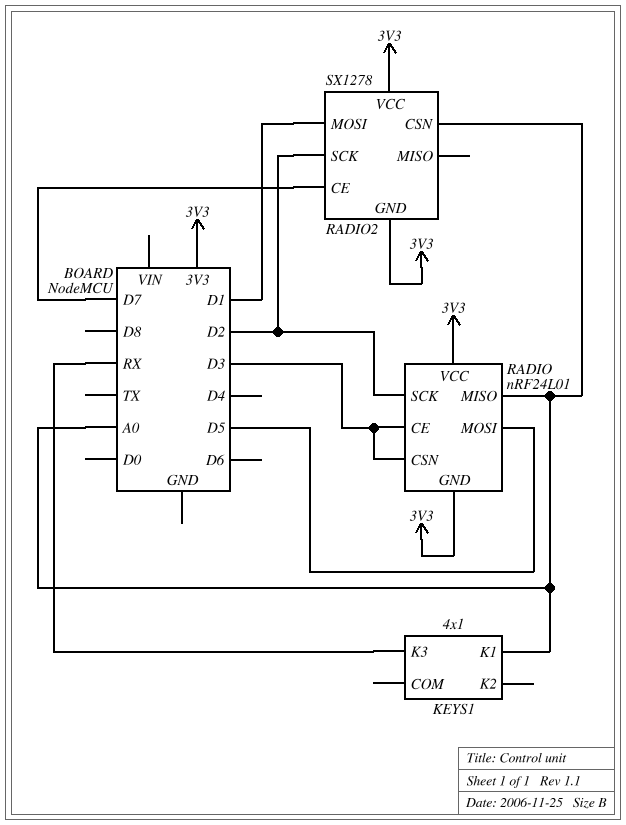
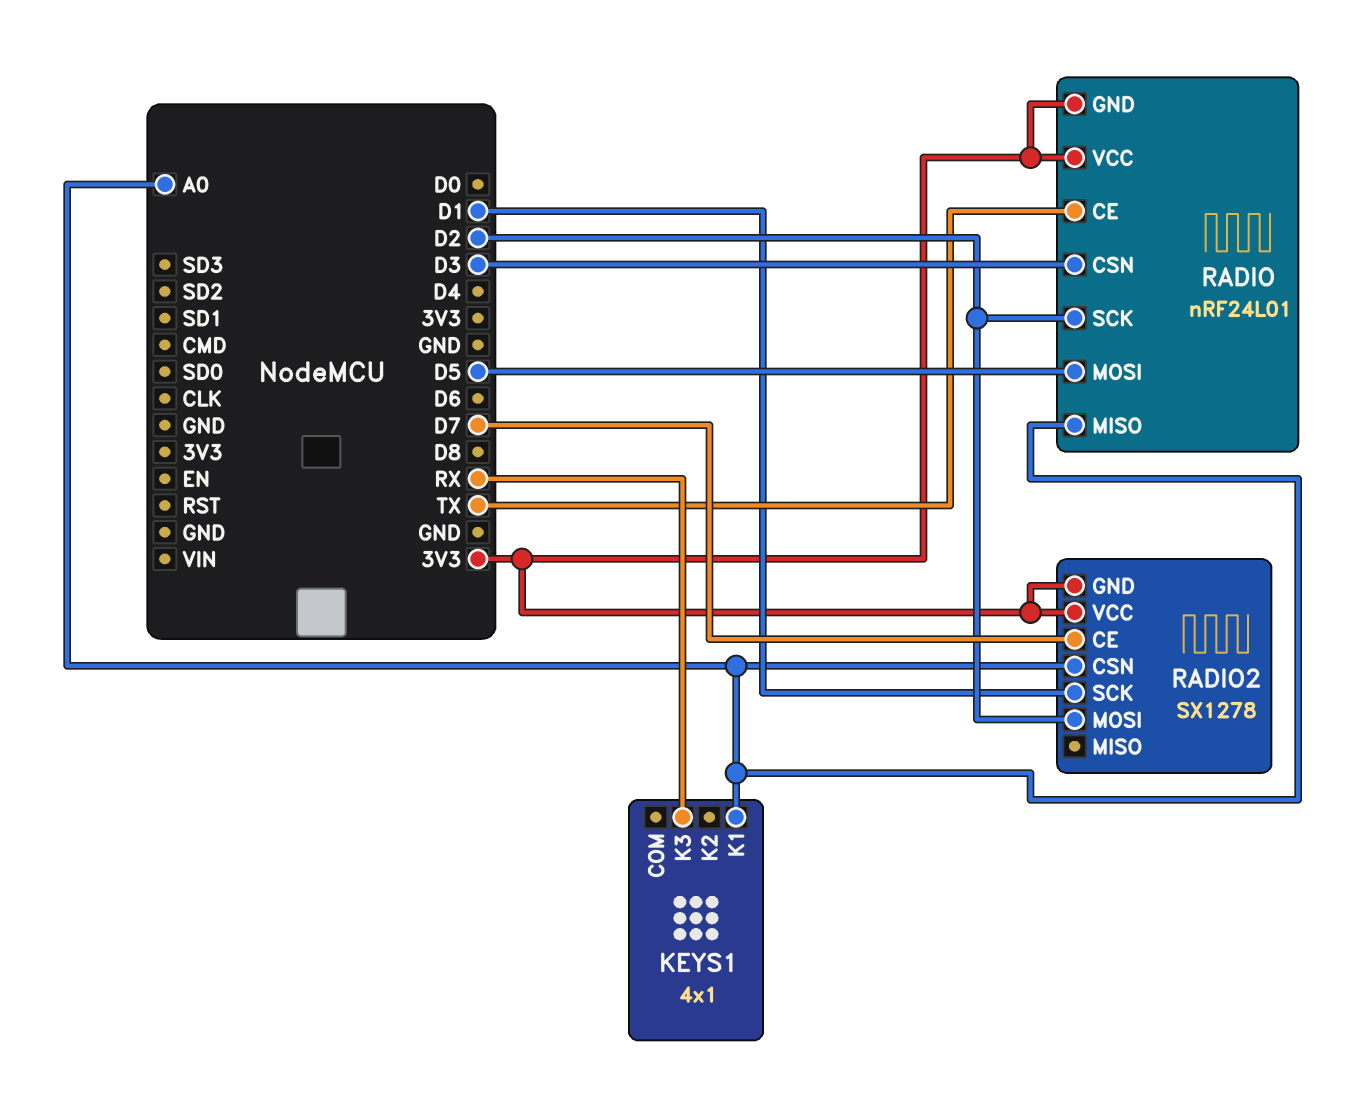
RADIO pin CE: D3 -> TX
RADIO2 pin MOSI: D1 -> D2
RADIO2 pin SCK: D2 -> D1

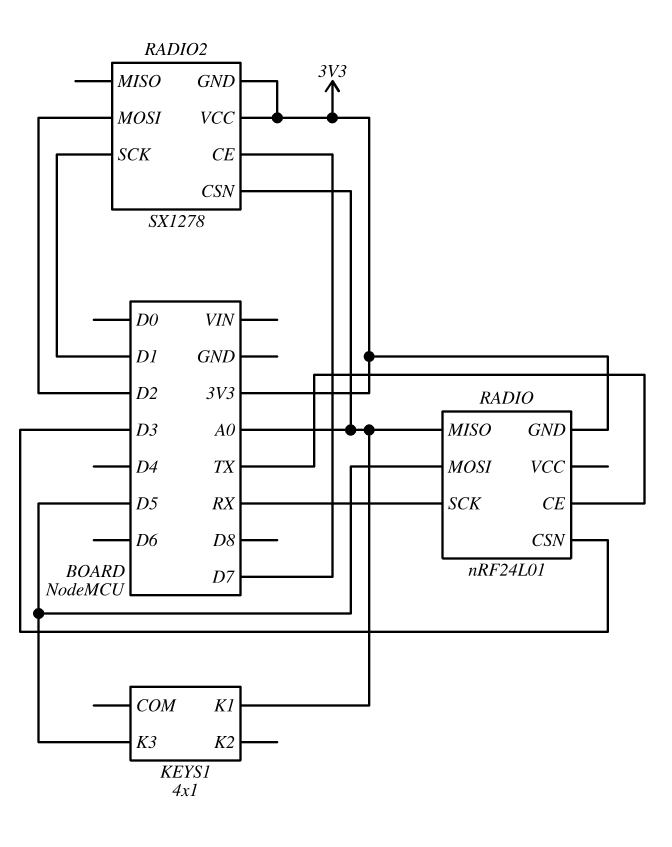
KEYS1 pin K3: RX -> D5
RADIO pin SCK: D2 -> RX
RADIO pin VCC: 3V3 -> none

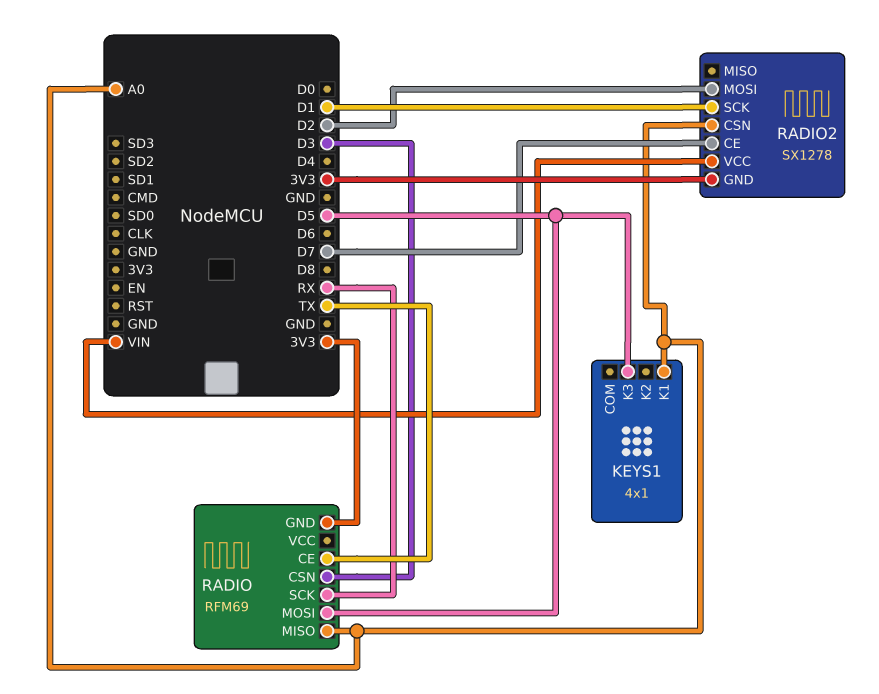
RADIO: nRF24L01 -> RFM69
RADIO2 pin VCC: 3V3 -> VIN

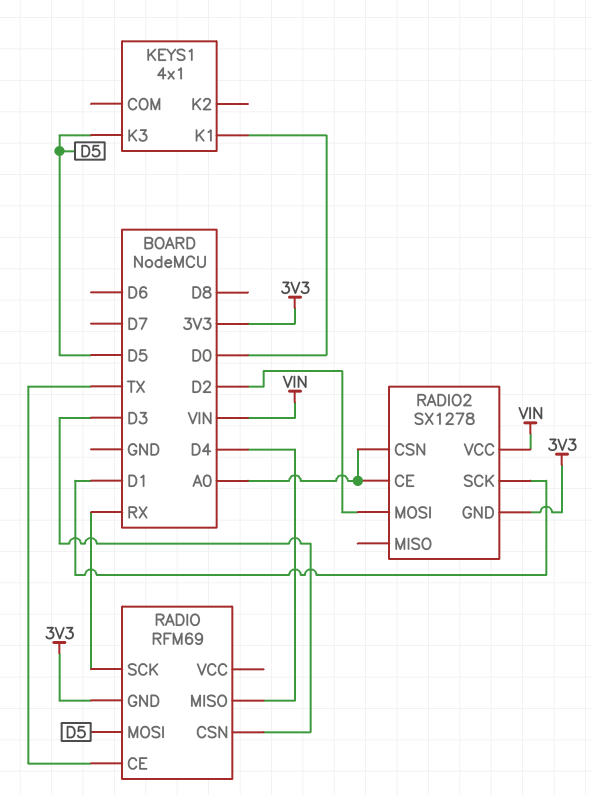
KEYS1 pin K1: A0 -> D0
RADIO pin MISO: A0 -> D4
RADIO2 pin CE: D7 -> A0

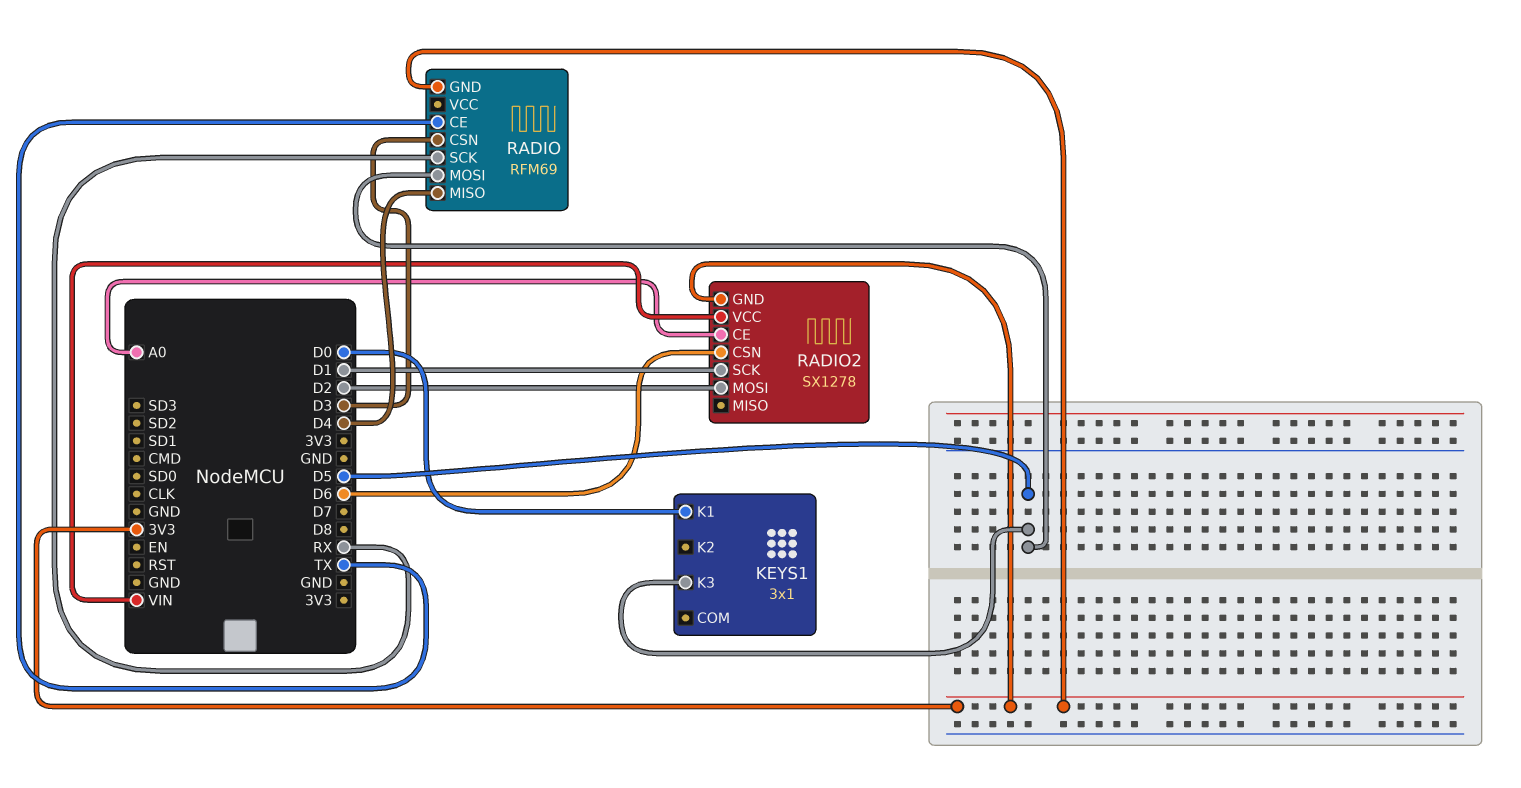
KEYS1: 4x1 -> 3x1
RADIO2 pin CSN: A0 -> D6

